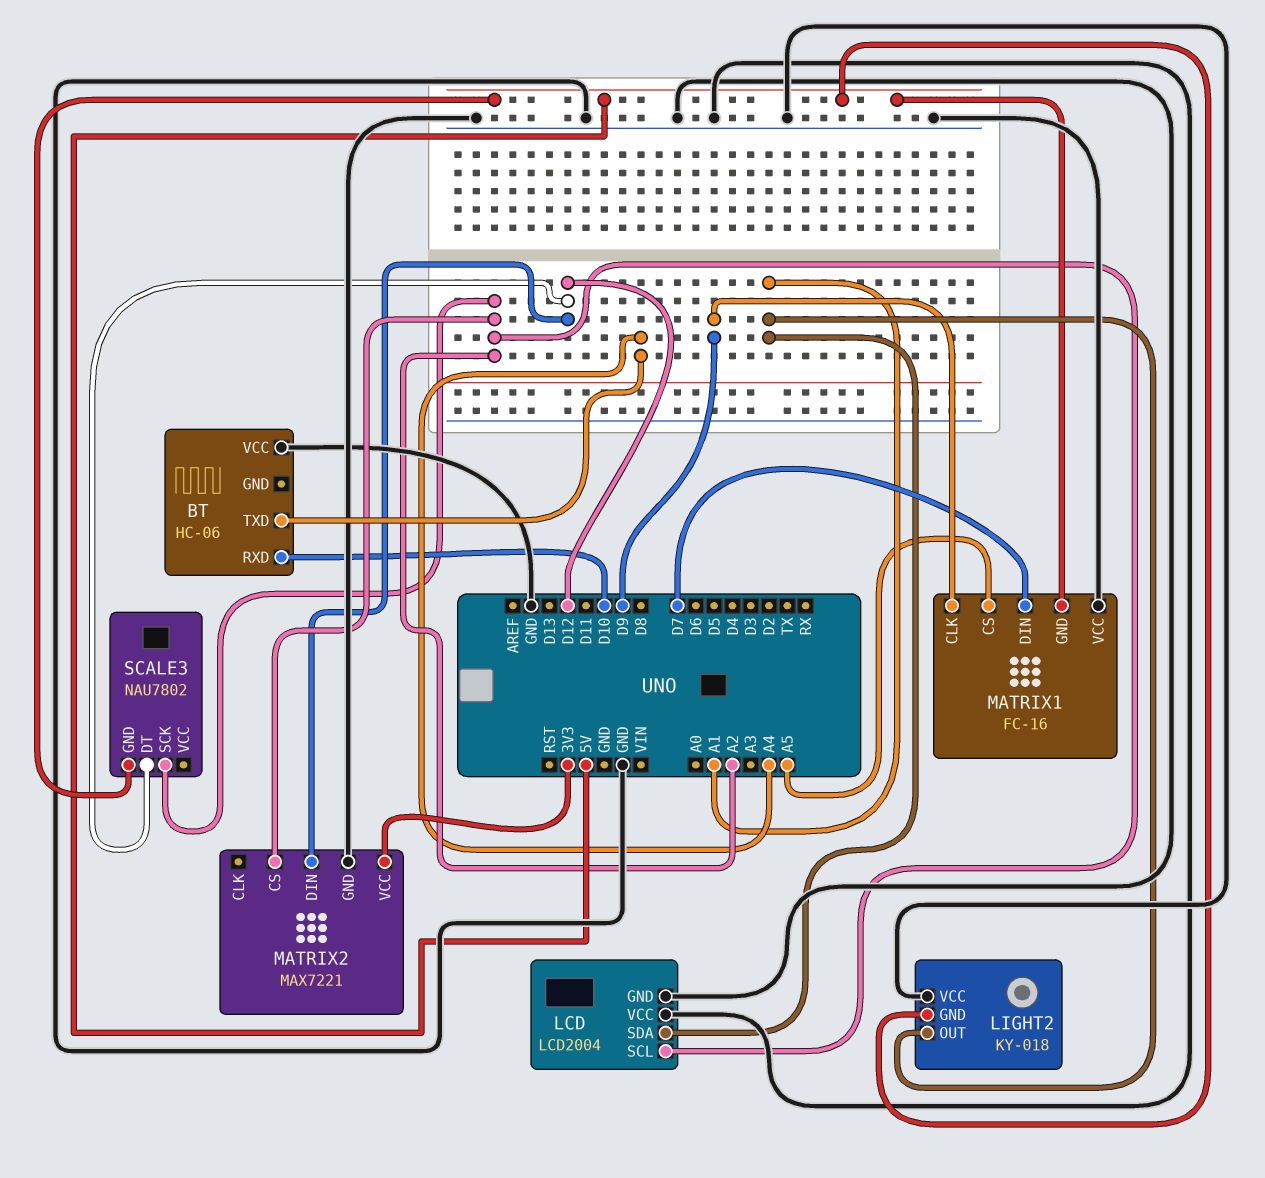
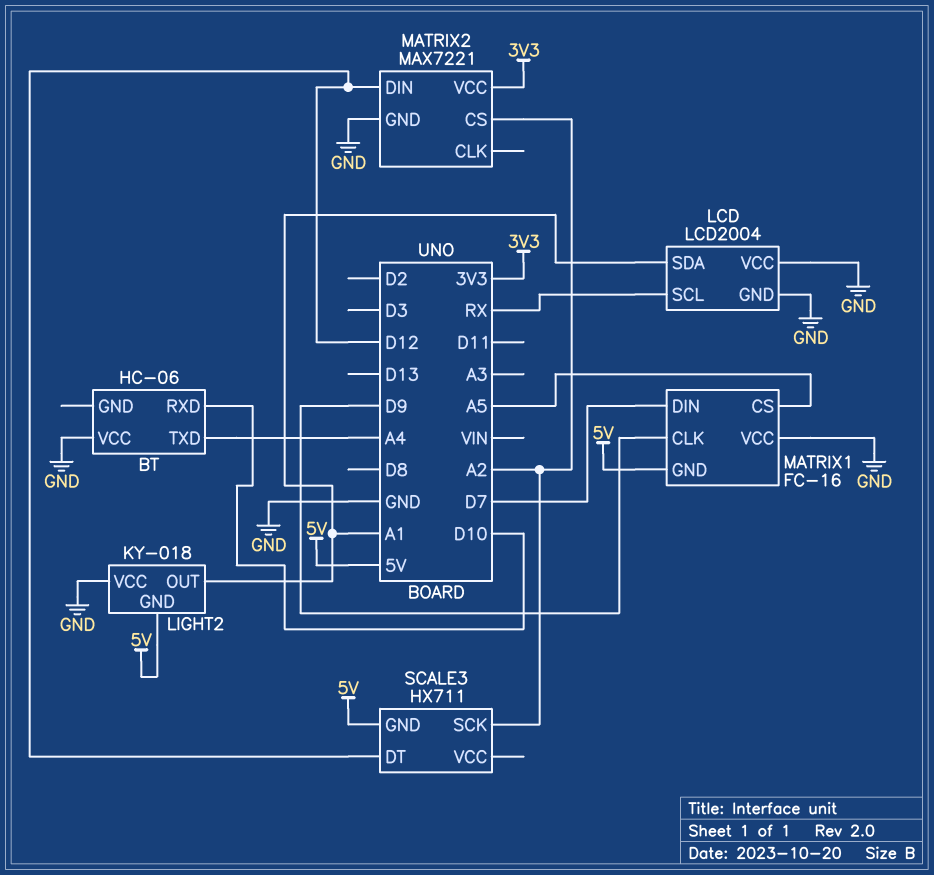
LCD pin SCL: A2 -> RX
SCALE3: NAU7802 -> HX711

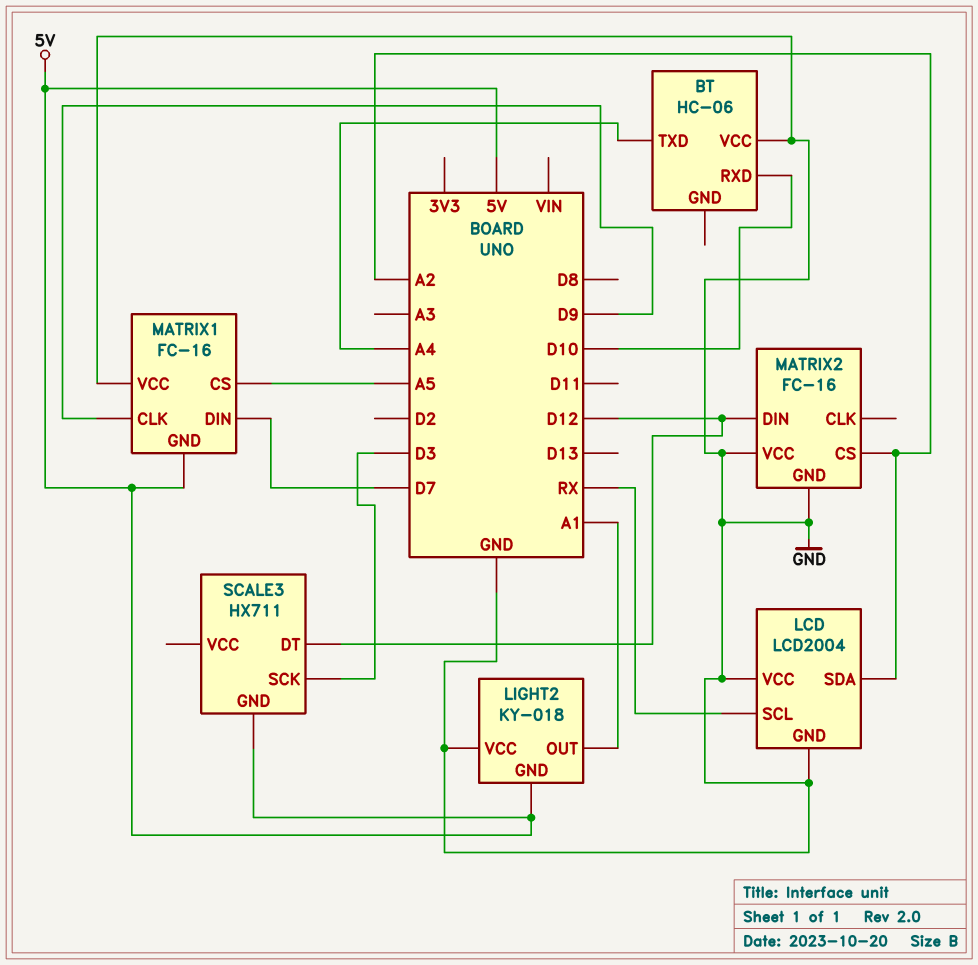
LCD pin SDA: A1 -> A2
MATRIX2: MAX7221 -> FC-16
MATRIX2 pin VCC: 3V3 -> GND
SCALE3 pin SCK: A2 -> D3

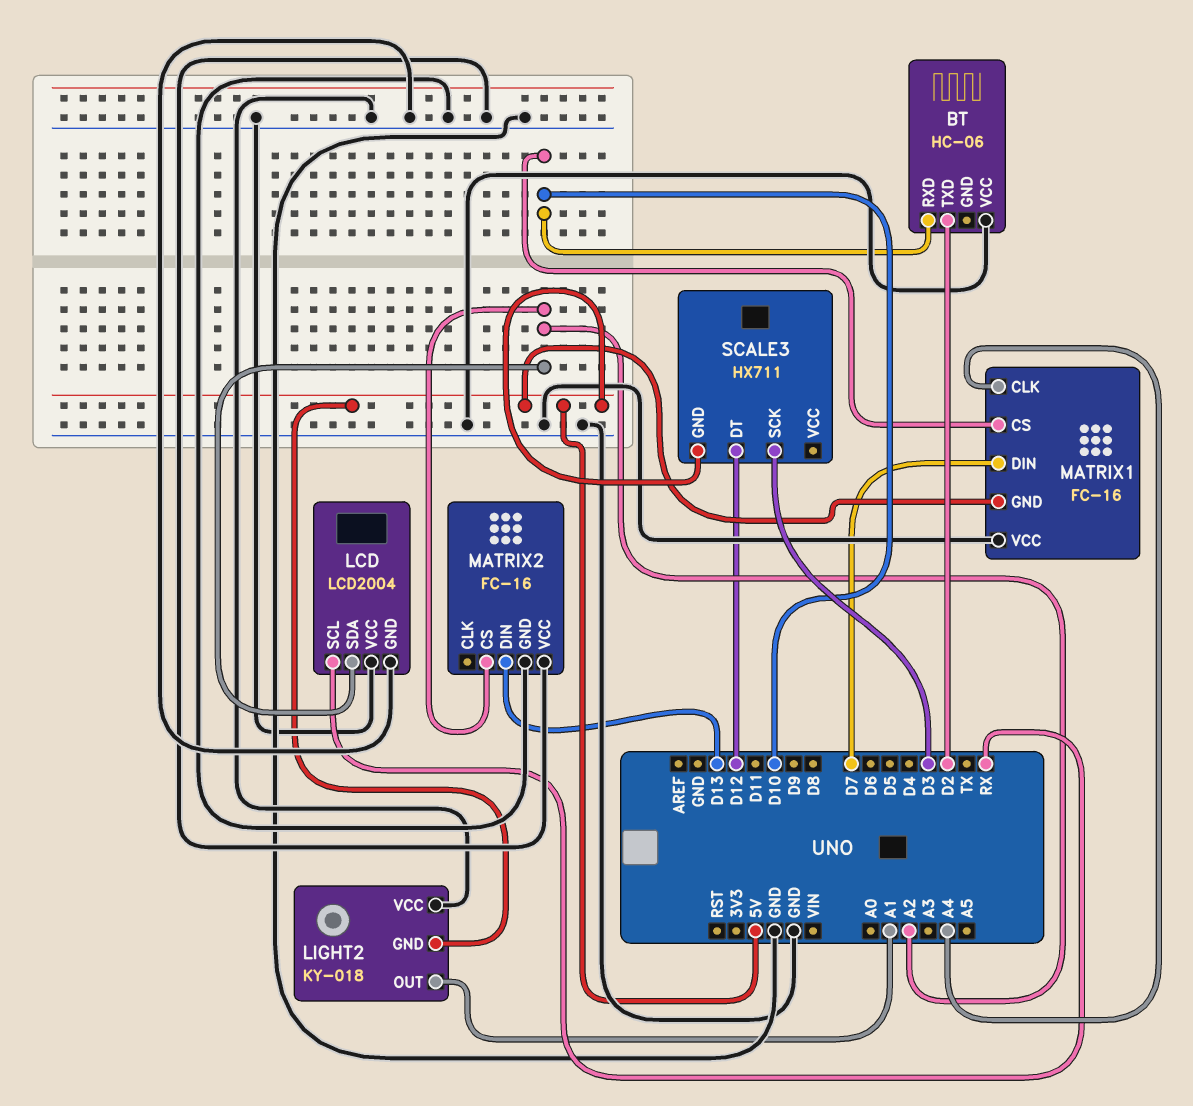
BT pin TXD: A4 -> D2
MATRIX1 pin CLK: D9 -> A4
MATRIX1 pin CS: A5 -> D10
MATRIX2 pin DIN: D12 -> D13

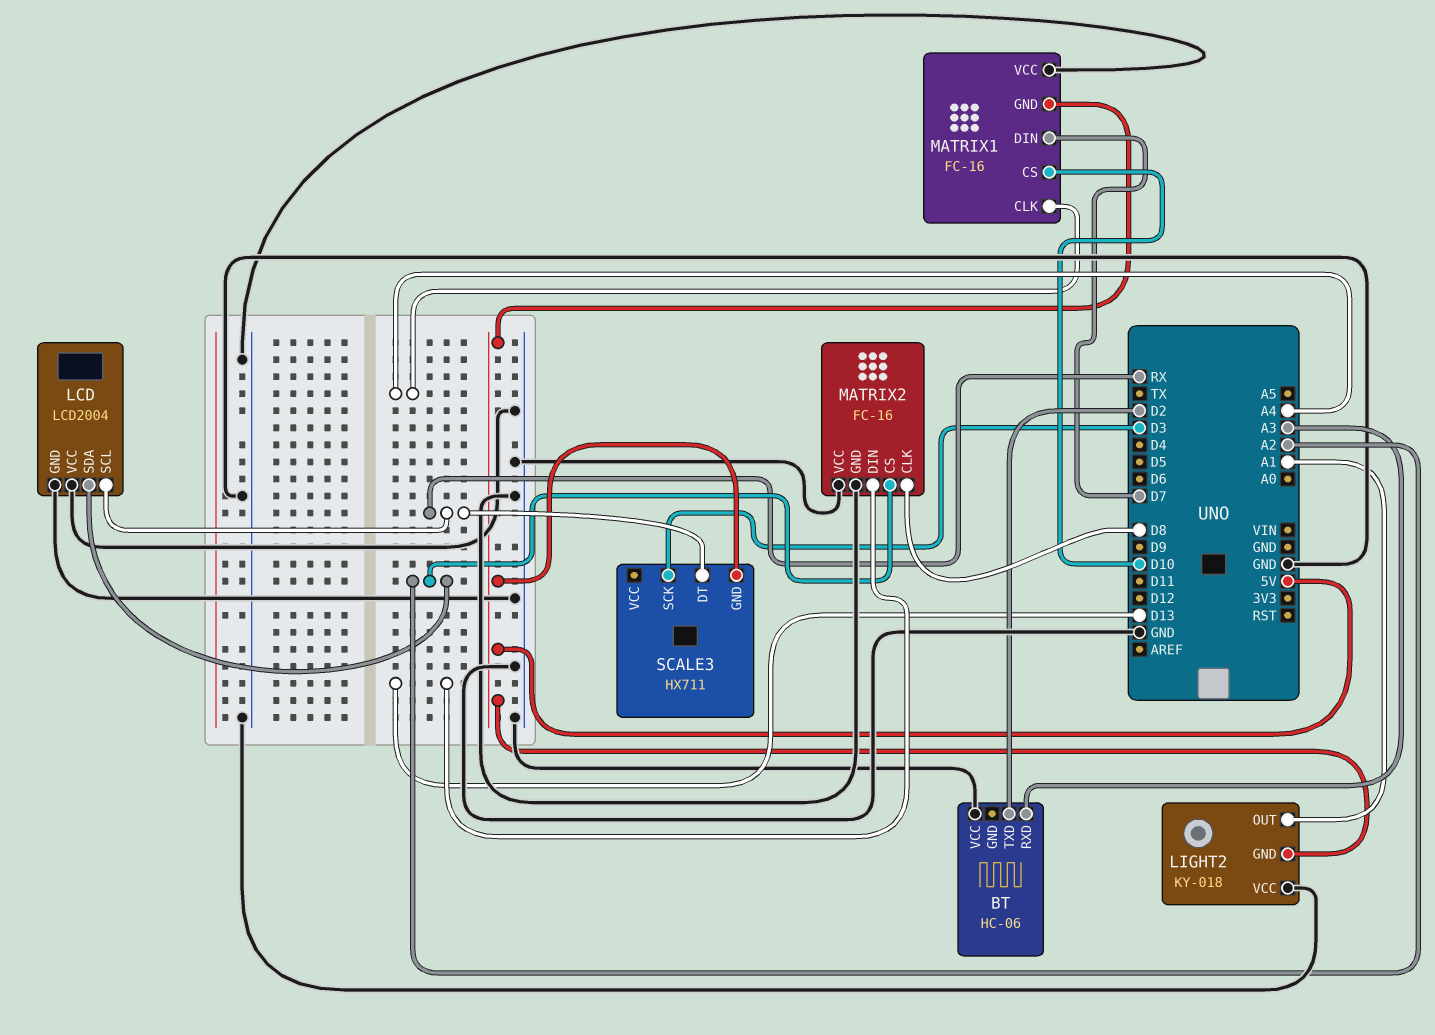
BT pin RXD: D10 -> A3
MATRIX2 pin CLK: none -> D8
SCALE3 pin DT: D12 -> RX

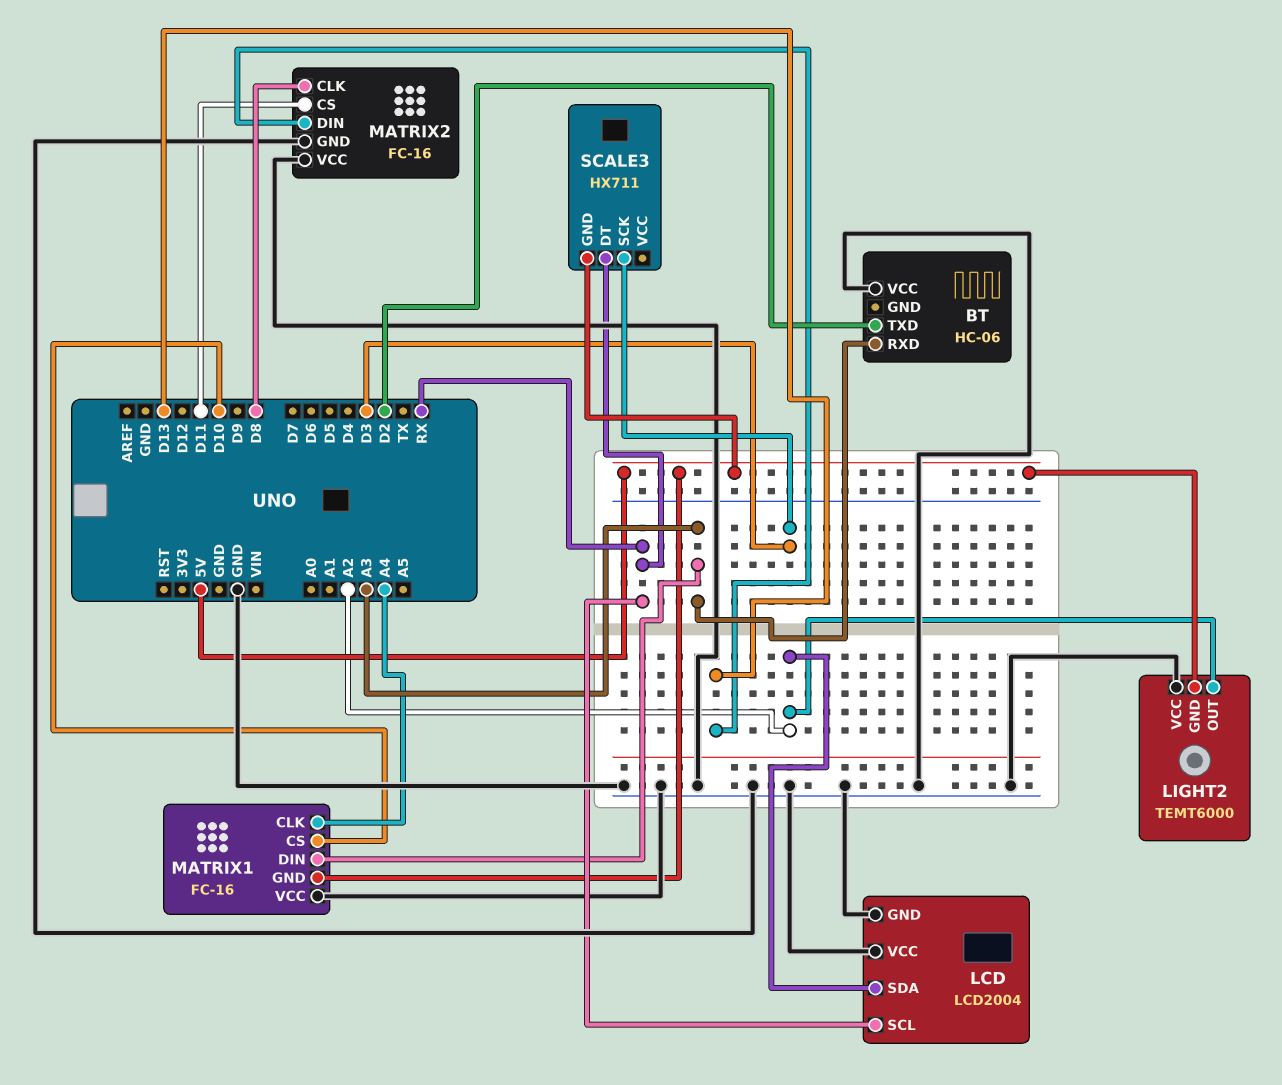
LIGHT2: KY-018 -> TEMT6000
LIGHT2 pin OUT: A1 -> A2
MATRIX1 pin DIN: D7 -> A3
MATRIX2 pin CS: A2 -> D11

